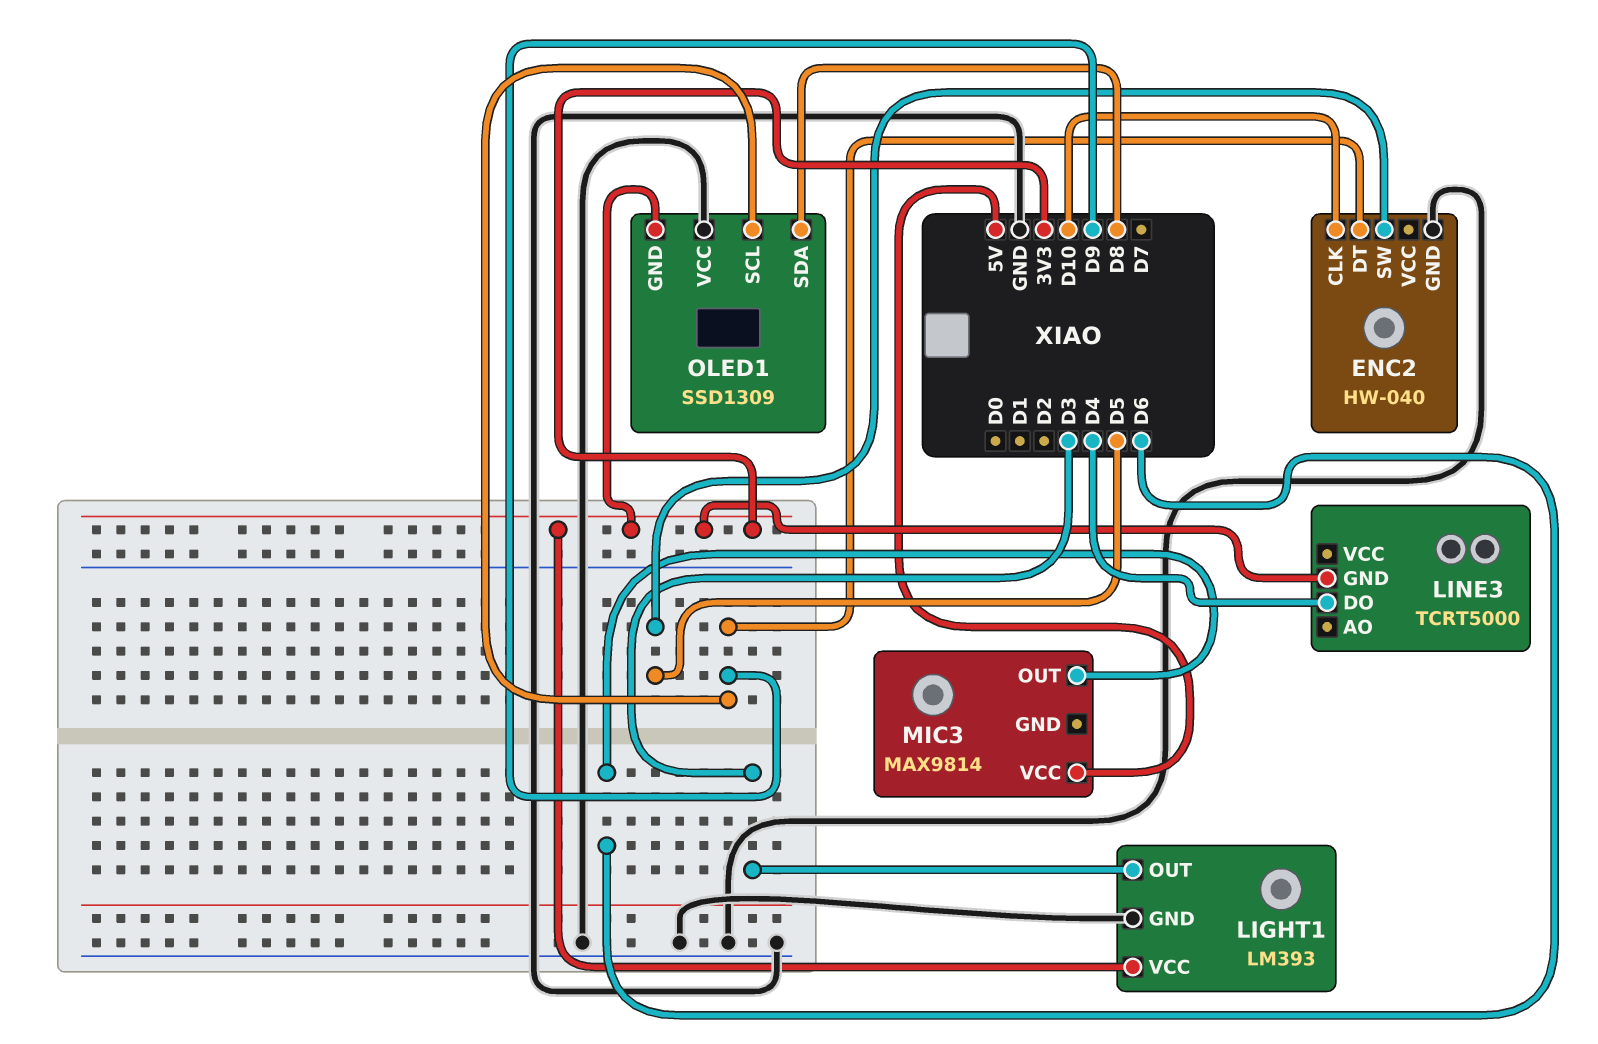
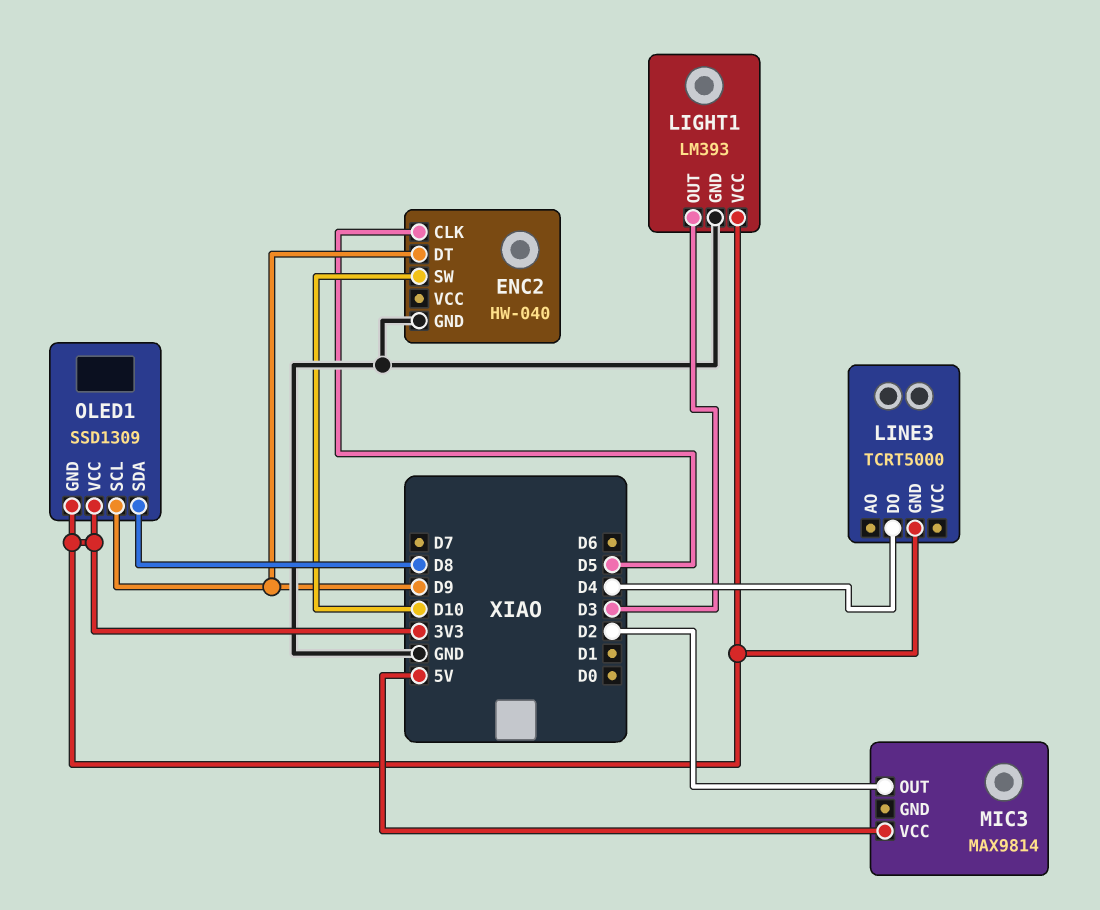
ENC2 pin CLK: D10 -> D5
ENC2 pin SW: D5 -> D10
MIC3 pin OUT: D6 -> D2
OLED1 pin VCC: GND -> 3V3

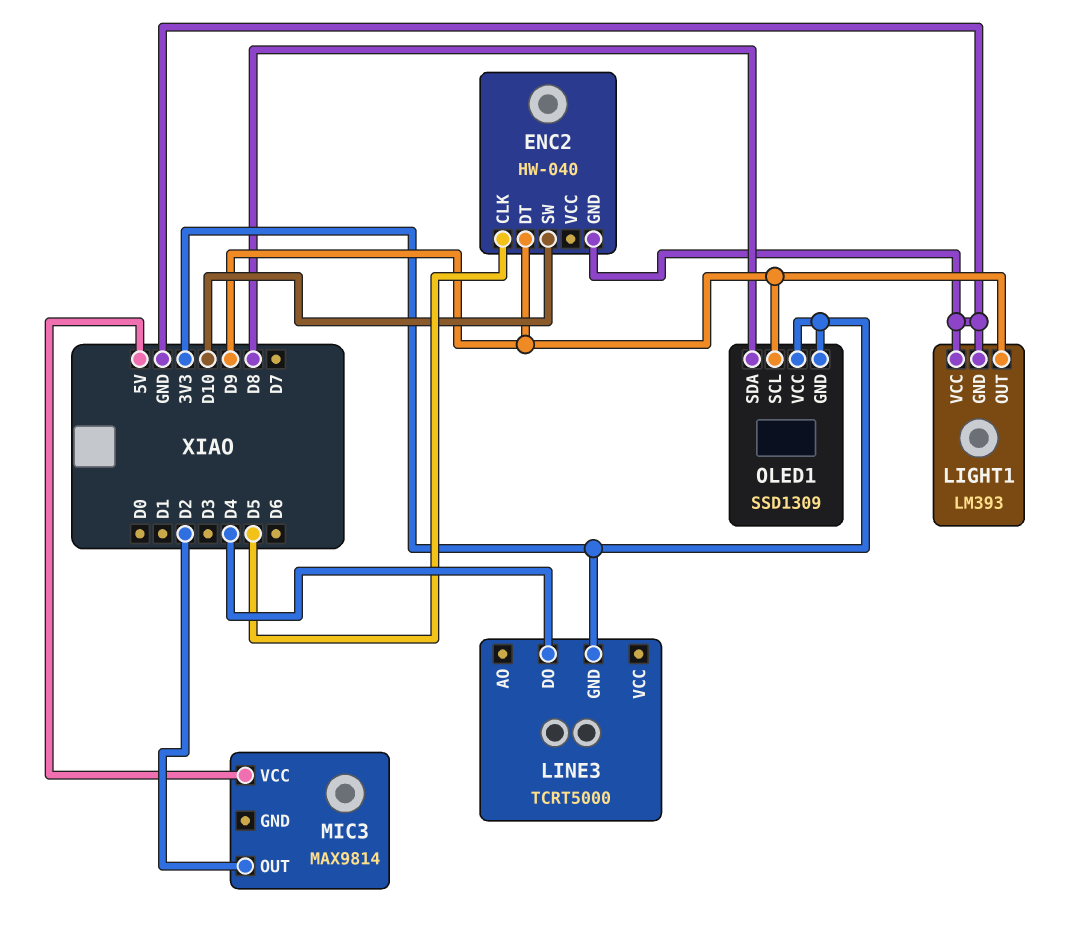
LIGHT1 pin OUT: D3 -> D9
LIGHT1 pin VCC: 3V3 -> GND

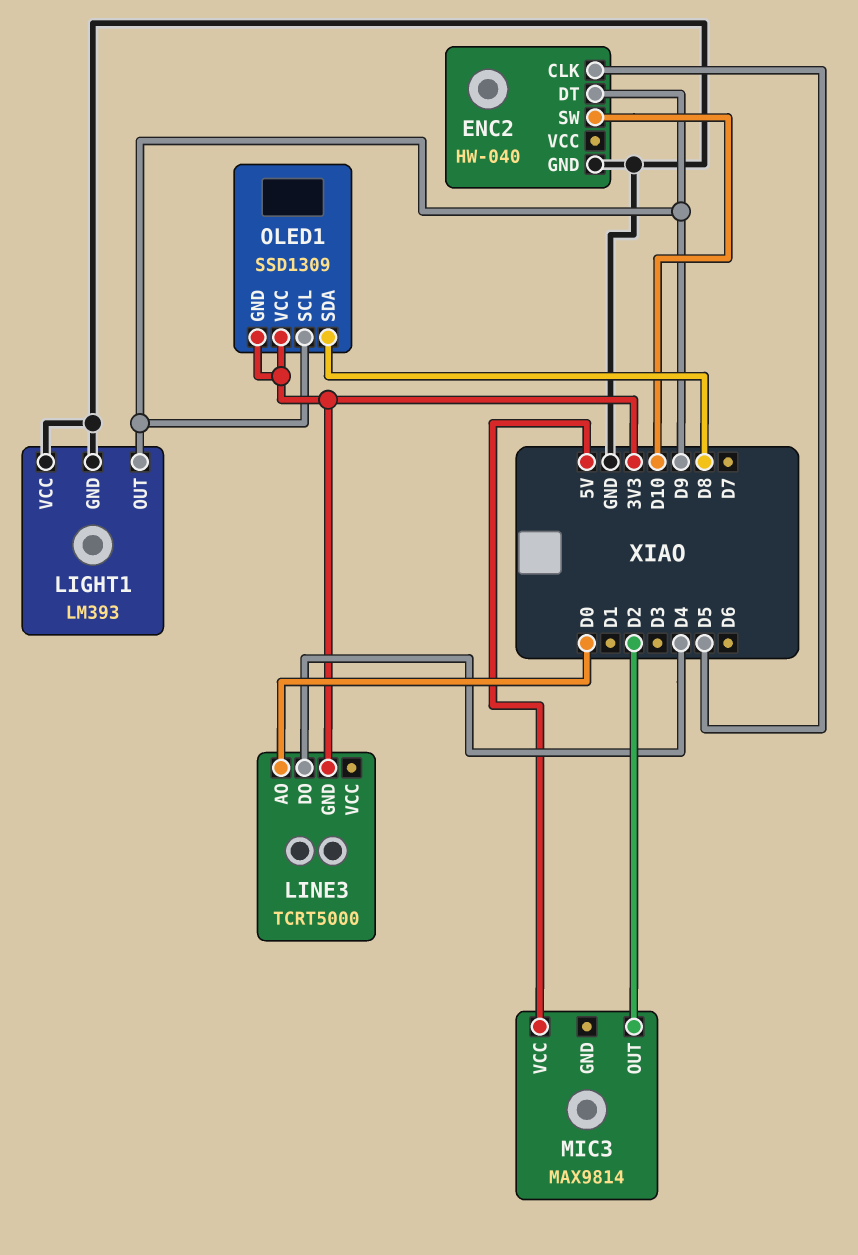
LINE3 pin AO: none -> D0

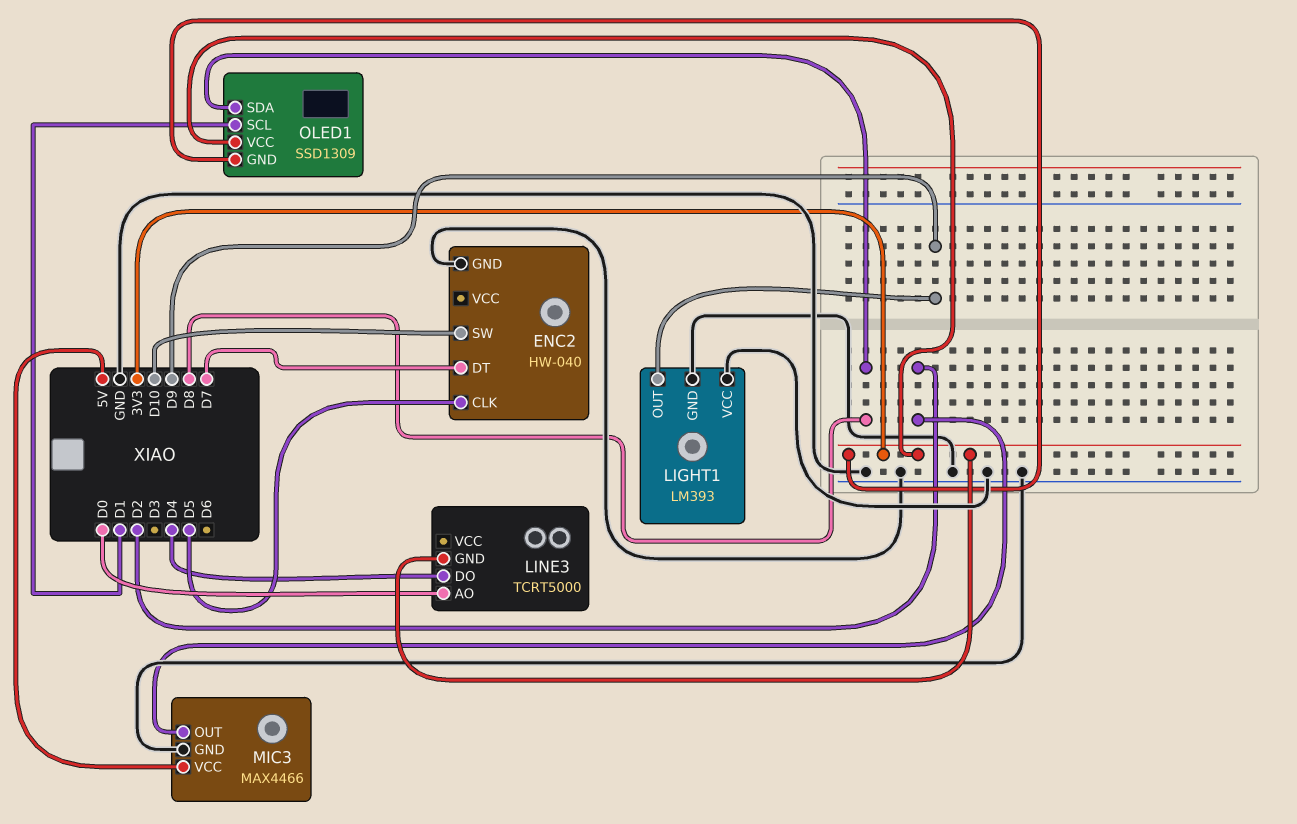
ENC2 pin DT: D9 -> D7
MIC3: MAX9814 -> MAX4466
MIC3 pin GND: none -> GND
OLED1 pin SCL: D9 -> D1

